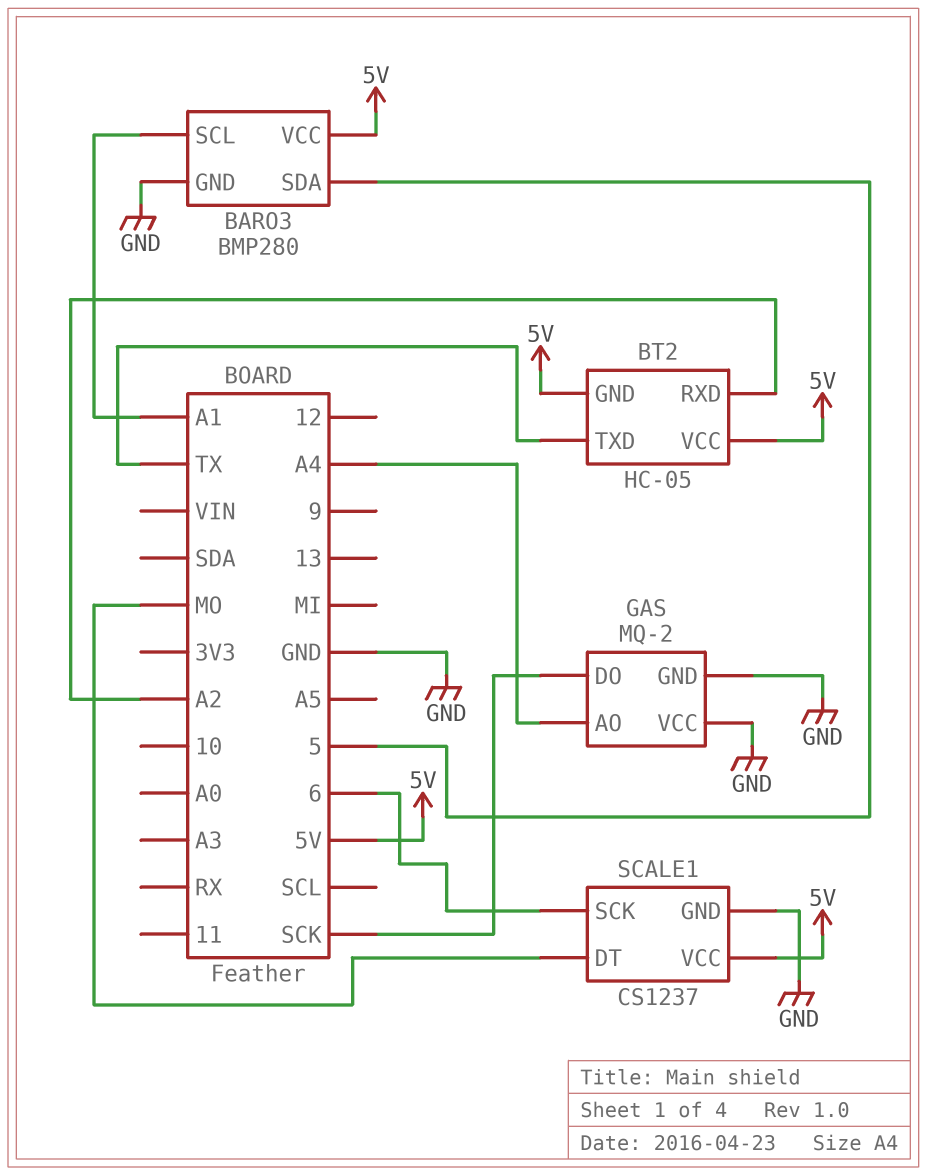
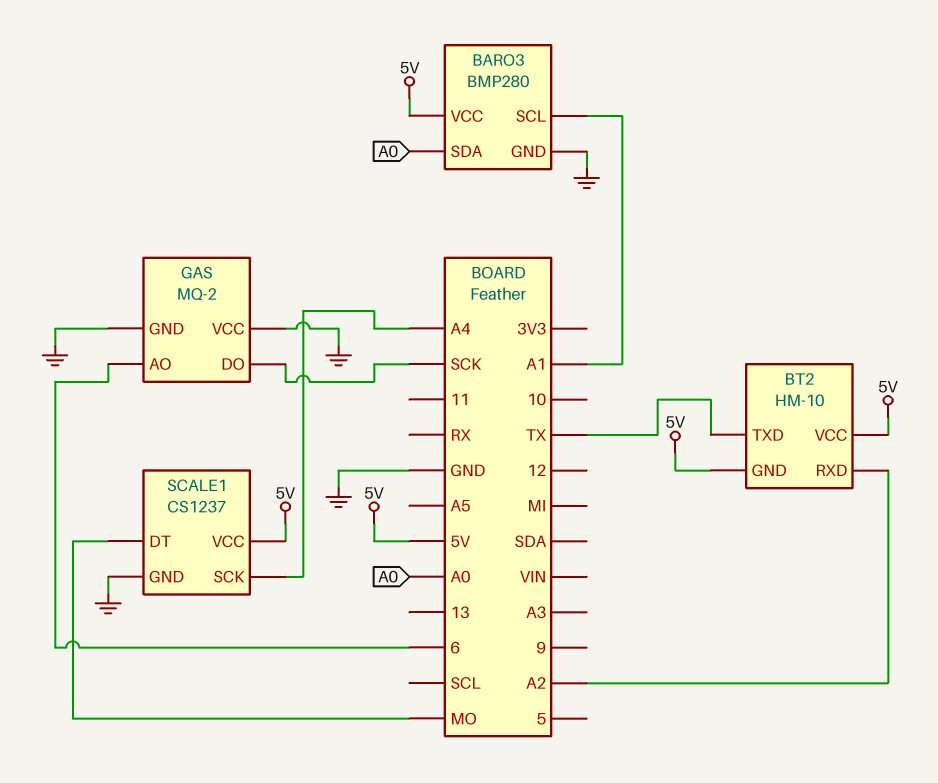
BARO3 pin SDA: 5 -> A0
BT2: HC-05 -> HM-10
GAS pin AO: A4 -> 6
SCALE1 pin SCK: 6 -> A4

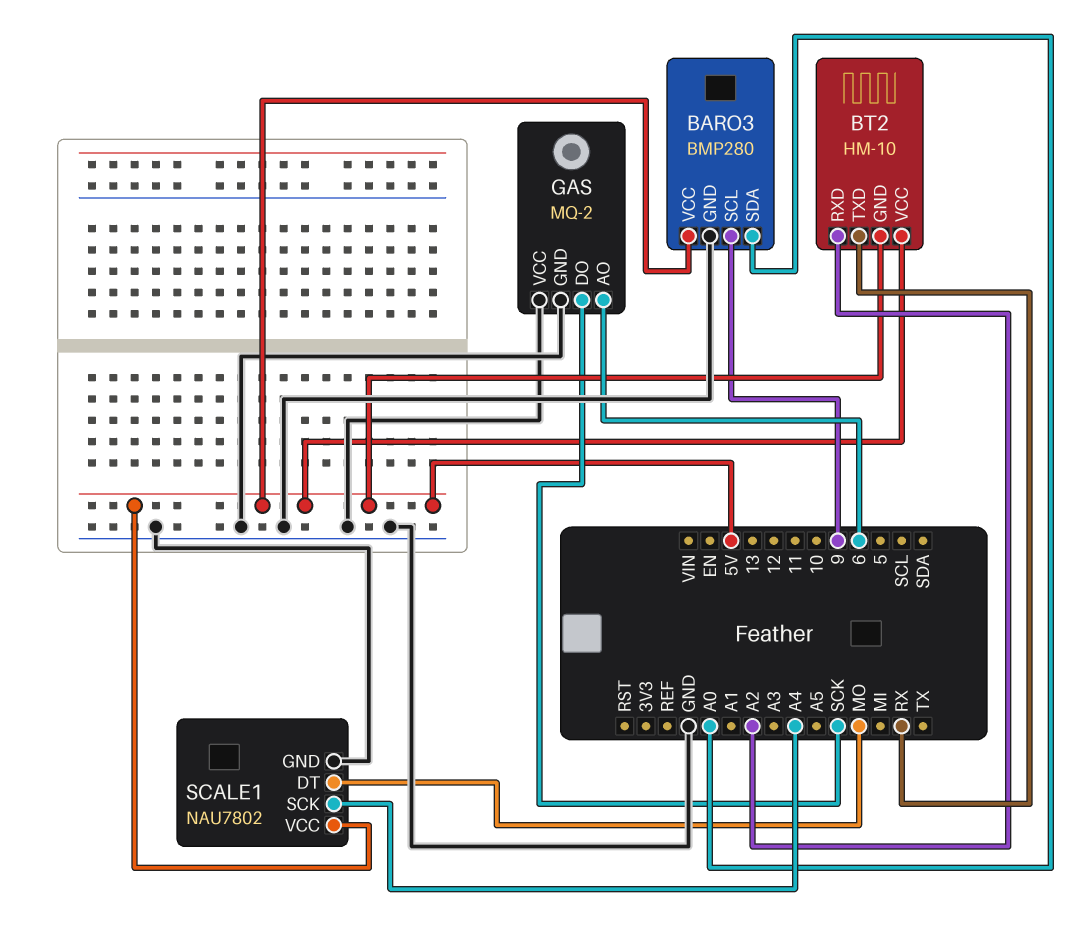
BARO3 pin SCL: A1 -> 9
BT2 pin TXD: TX -> RX
SCALE1: CS1237 -> NAU7802

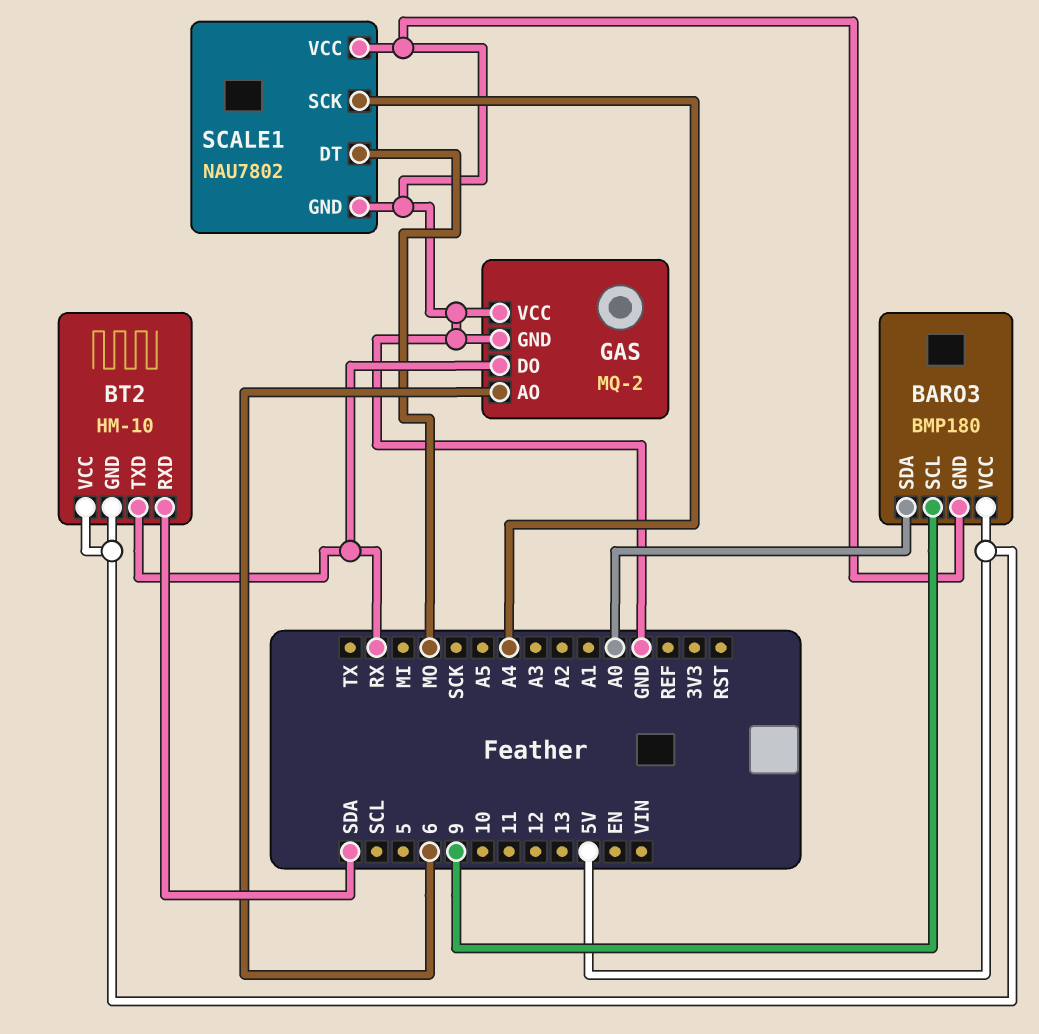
BARO3: BMP280 -> BMP180
BT2 pin RXD: A2 -> SDA
GAS pin DO: SCK -> RX
SCALE1 pin VCC: 5V -> GND

